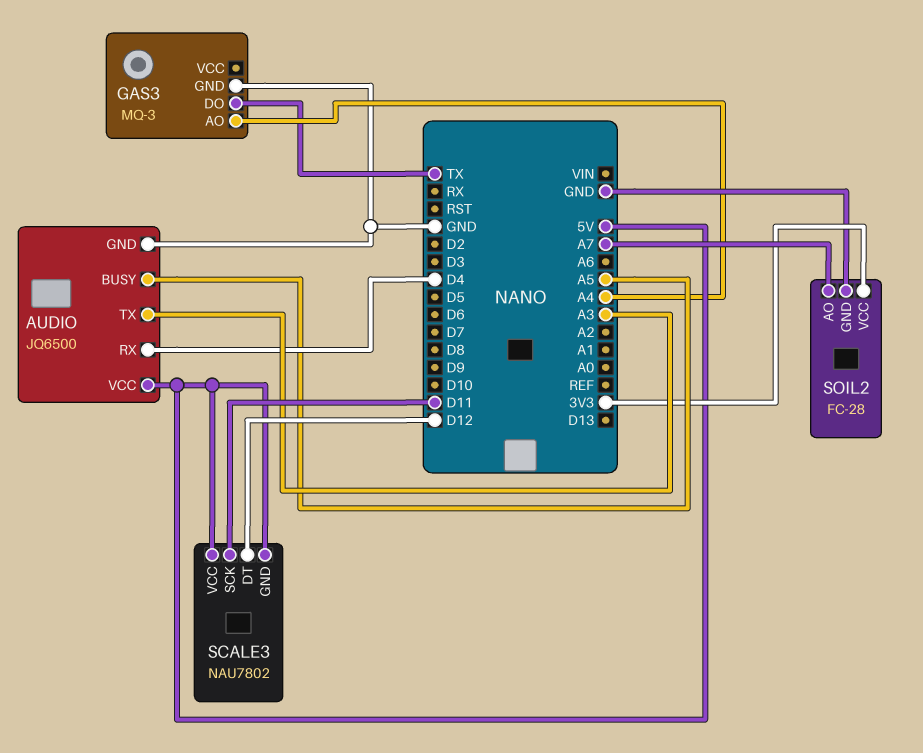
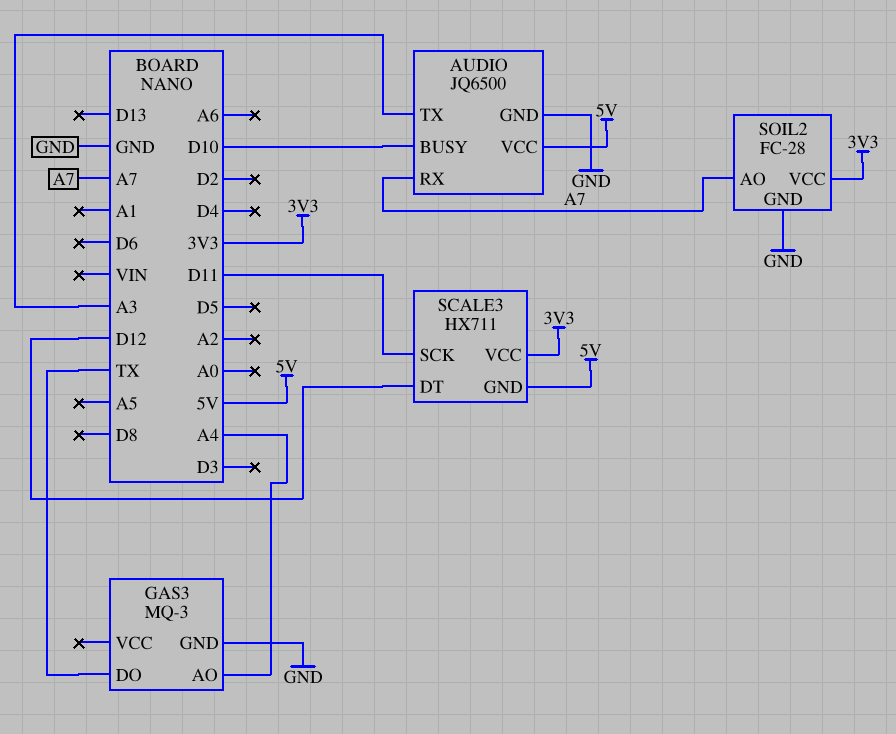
AUDIO pin BUSY: A5 -> D10
AUDIO pin RX: D4 -> A7
SCALE3: NAU7802 -> HX711
SCALE3 pin VCC: 5V -> 3V3

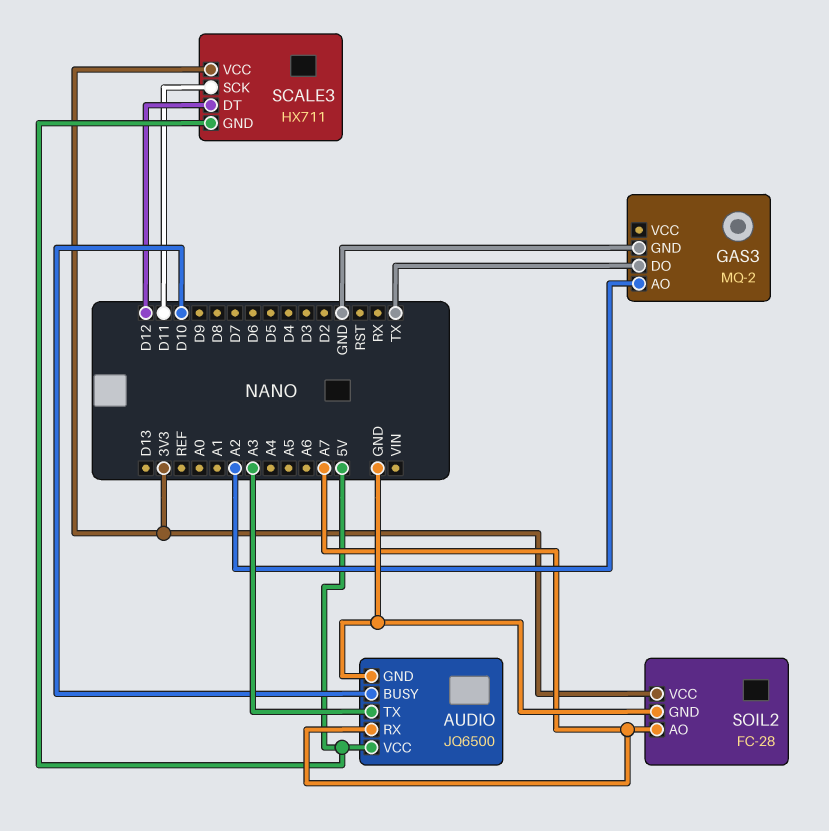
GAS3: MQ-3 -> MQ-2
GAS3 pin AO: A4 -> A2

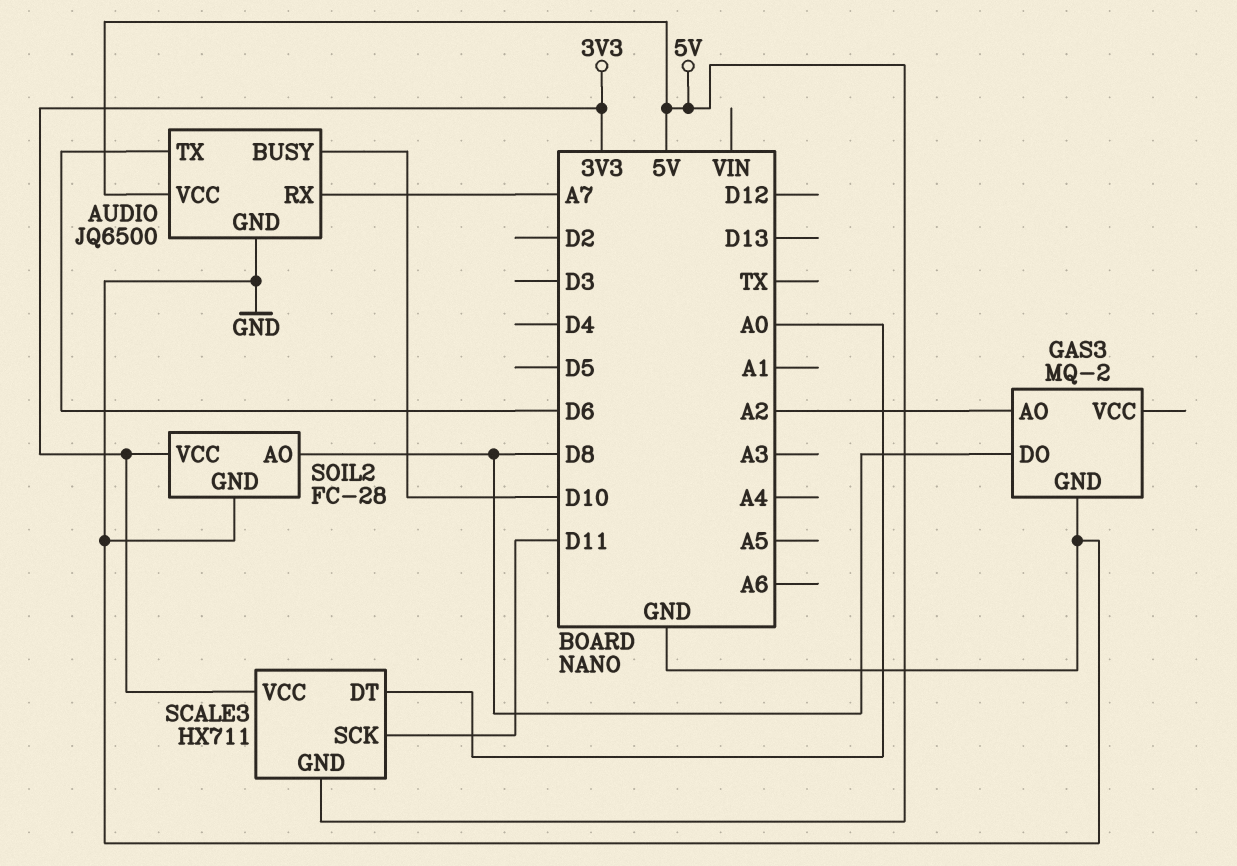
AUDIO pin TX: A3 -> D6
GAS3 pin DO: TX -> D8
SCALE3 pin DT: D12 -> A0
SOIL2 pin AO: A7 -> D8

